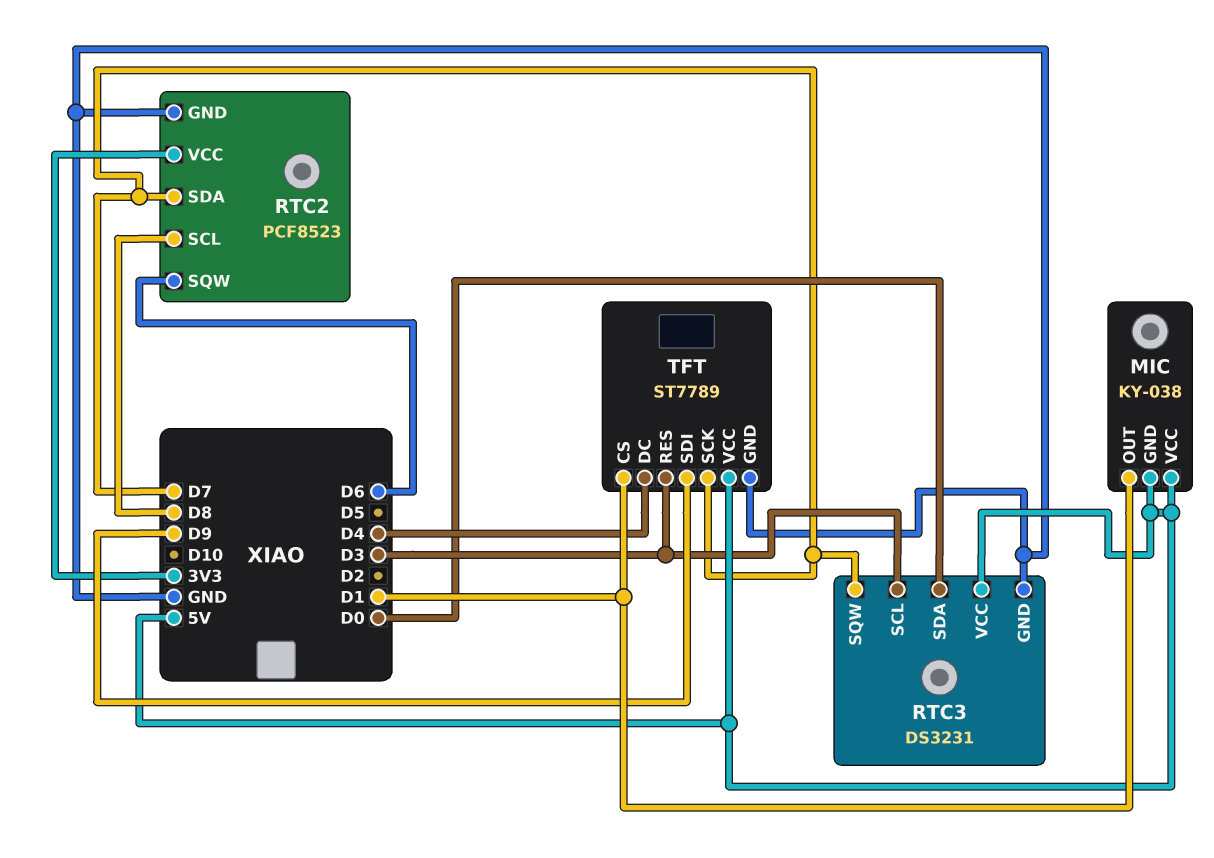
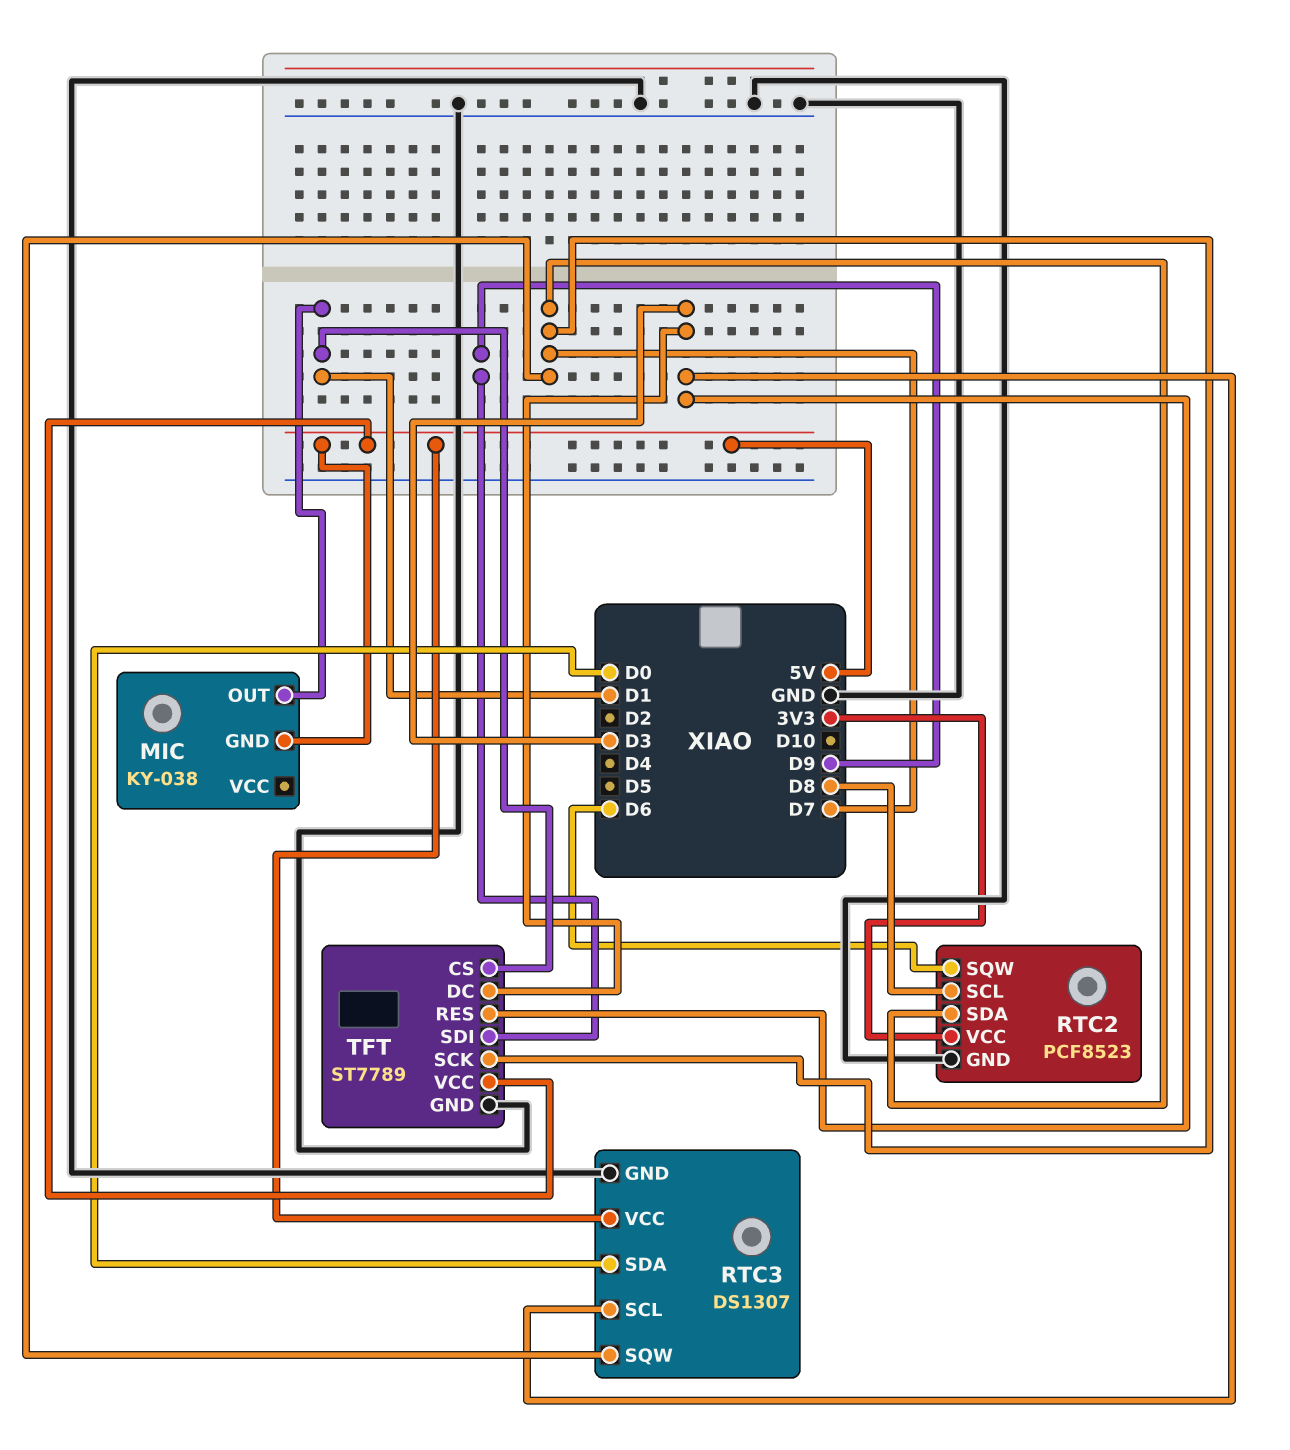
MIC pin VCC: 5V -> none
RTC3: DS3231 -> DS1307
TFT pin DC: D4 -> D3

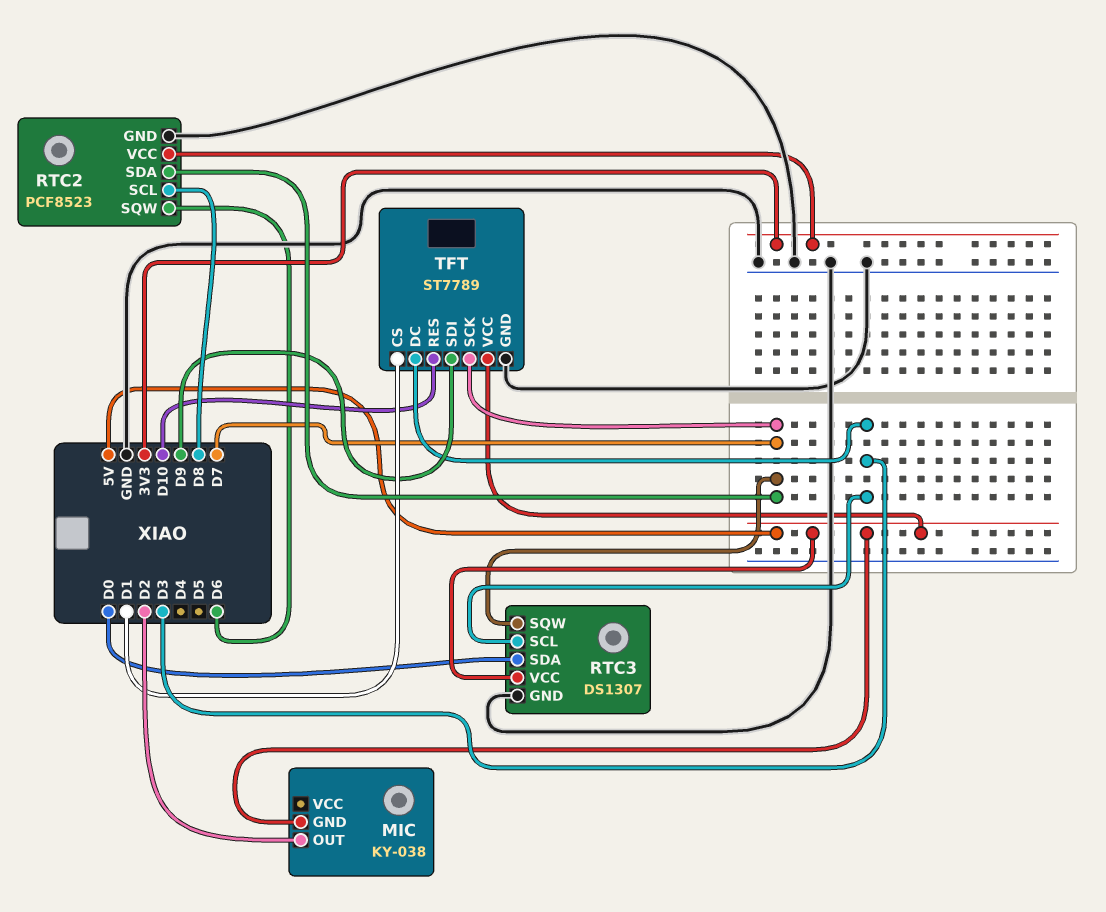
MIC pin OUT: D1 -> D2
TFT pin RES: D3 -> D10

